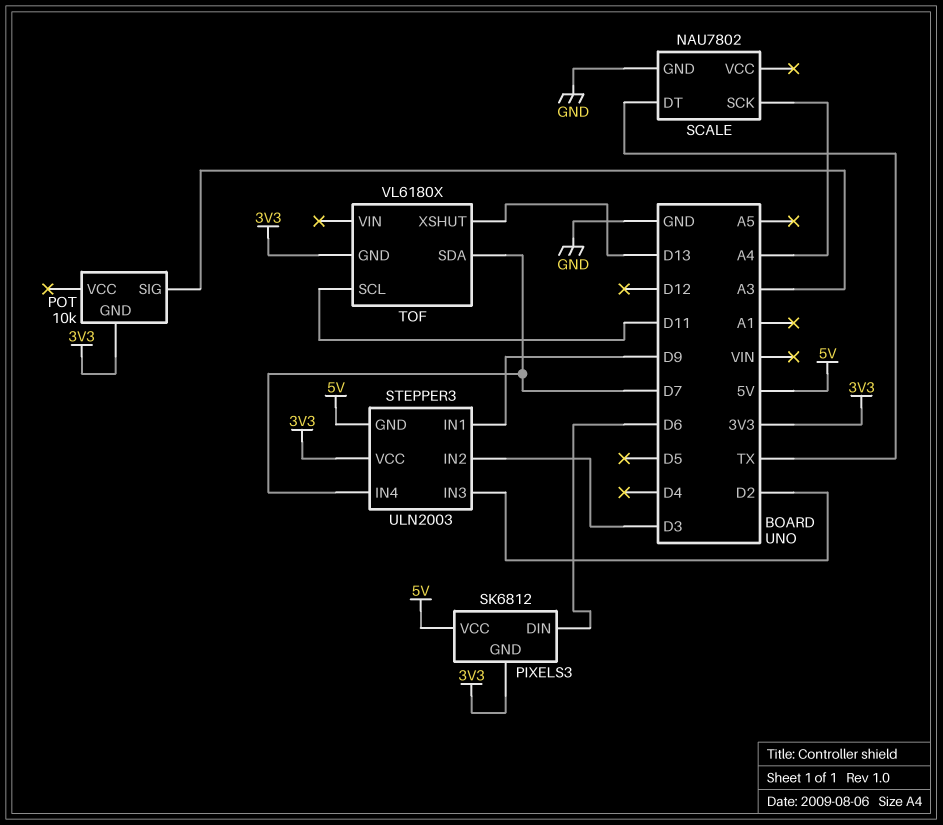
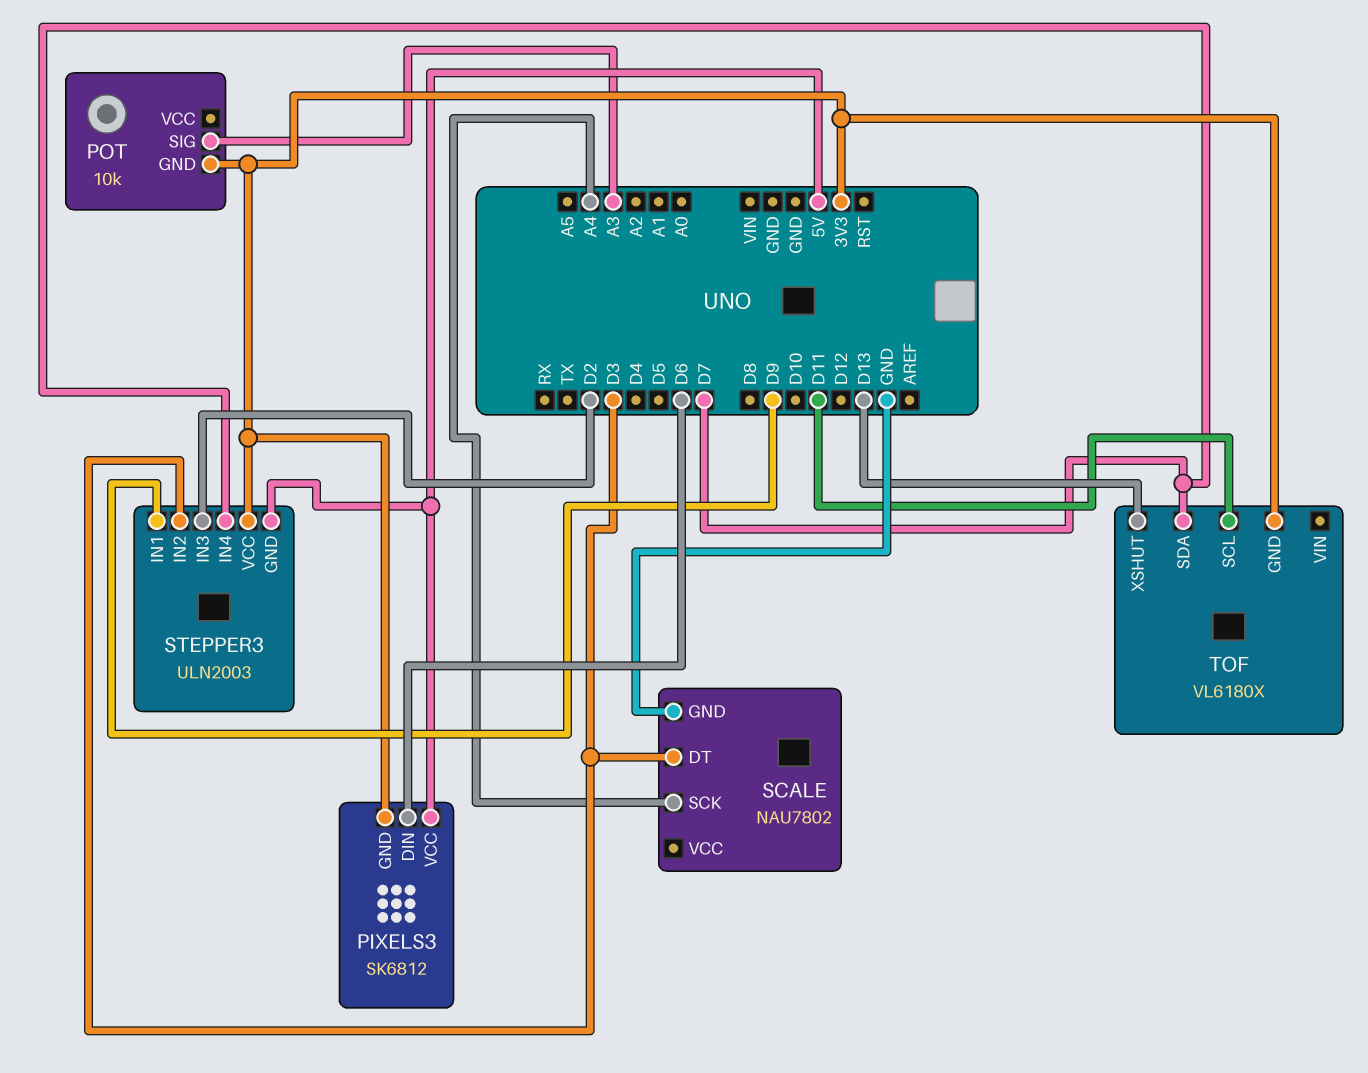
SCALE pin DT: TX -> D3

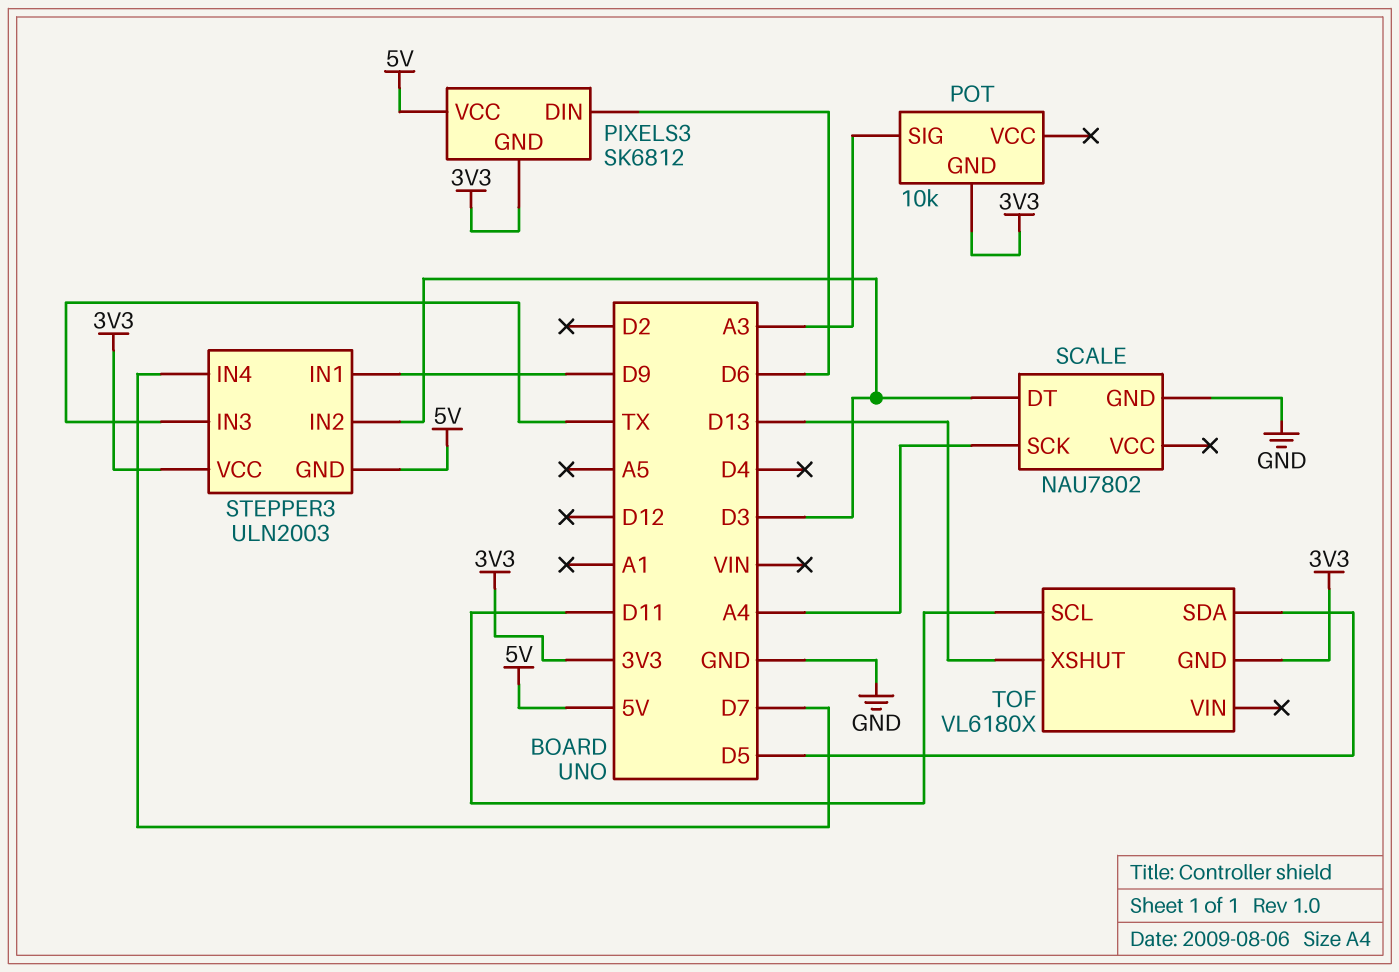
STEPPER3 pin IN3: D2 -> TX
TOF pin SDA: D7 -> D5

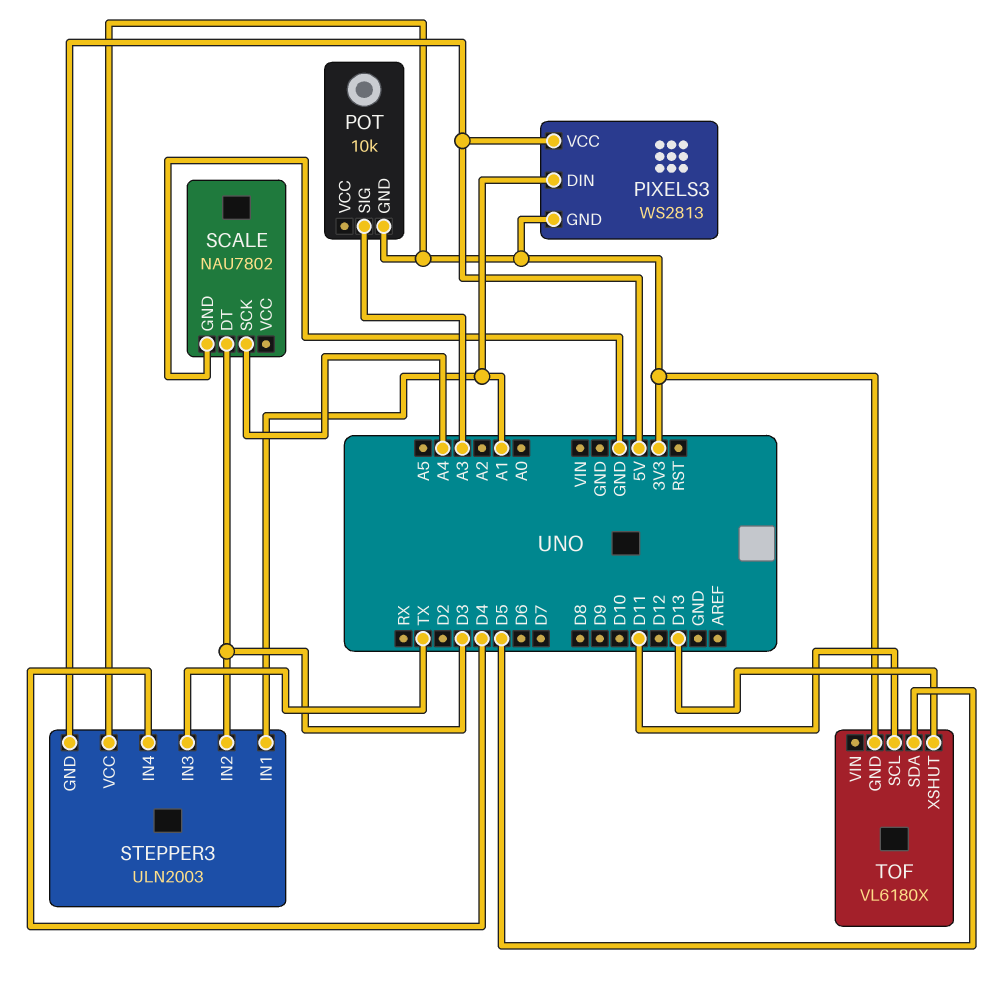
PIXELS3: SK6812 -> WS2813
PIXELS3 pin DIN: D6 -> A1
STEPPER3 pin IN1: D9 -> A1
STEPPER3 pin IN4: D7 -> D4

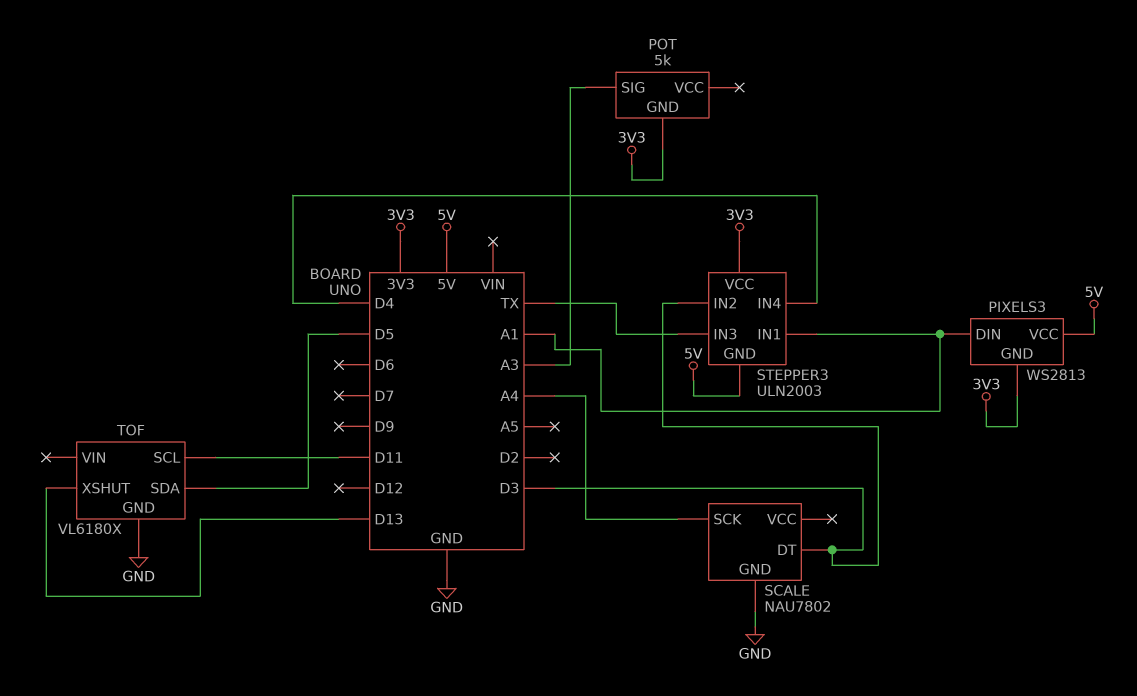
POT: 10k -> 5k
TOF pin GND: 3V3 -> GND

